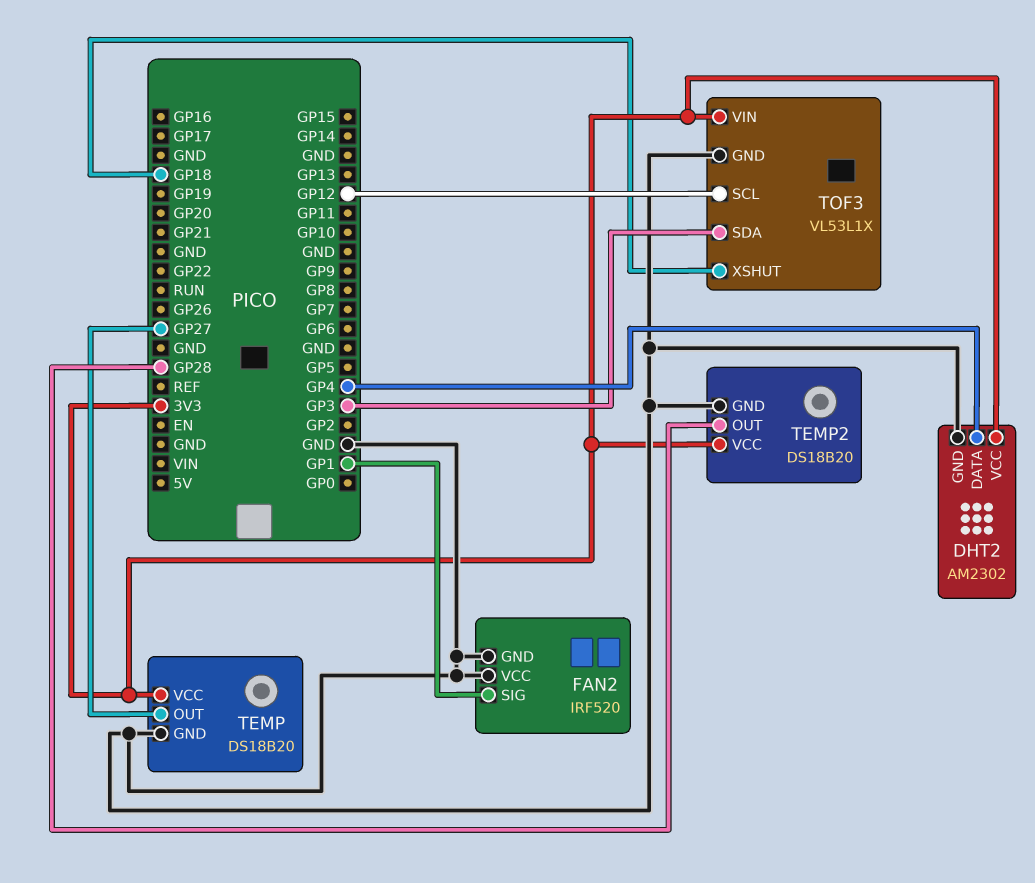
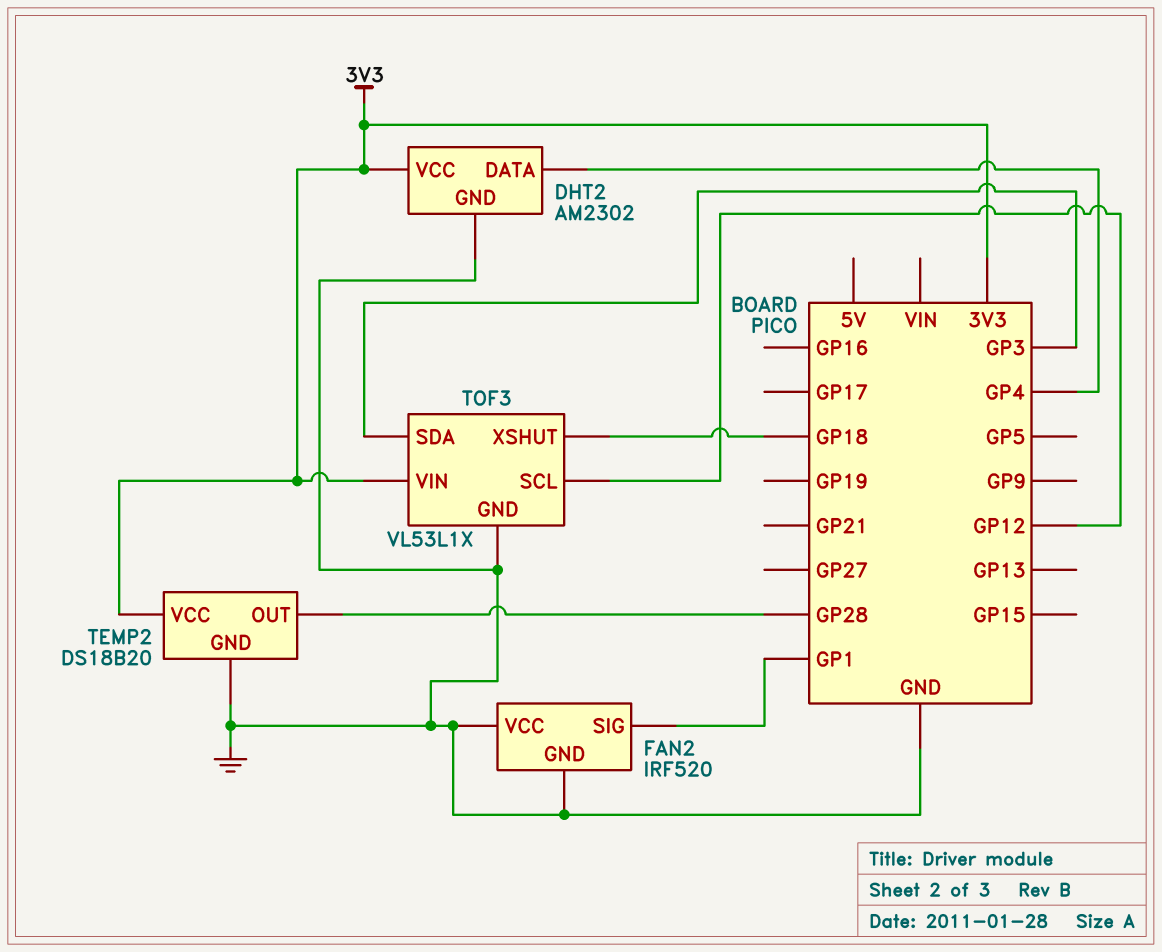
TEMP: DS18B20 -> none
TEMP pin GND: GND -> none
TEMP pin OUT: GP27 -> none
TEMP pin VCC: 3V3 -> none

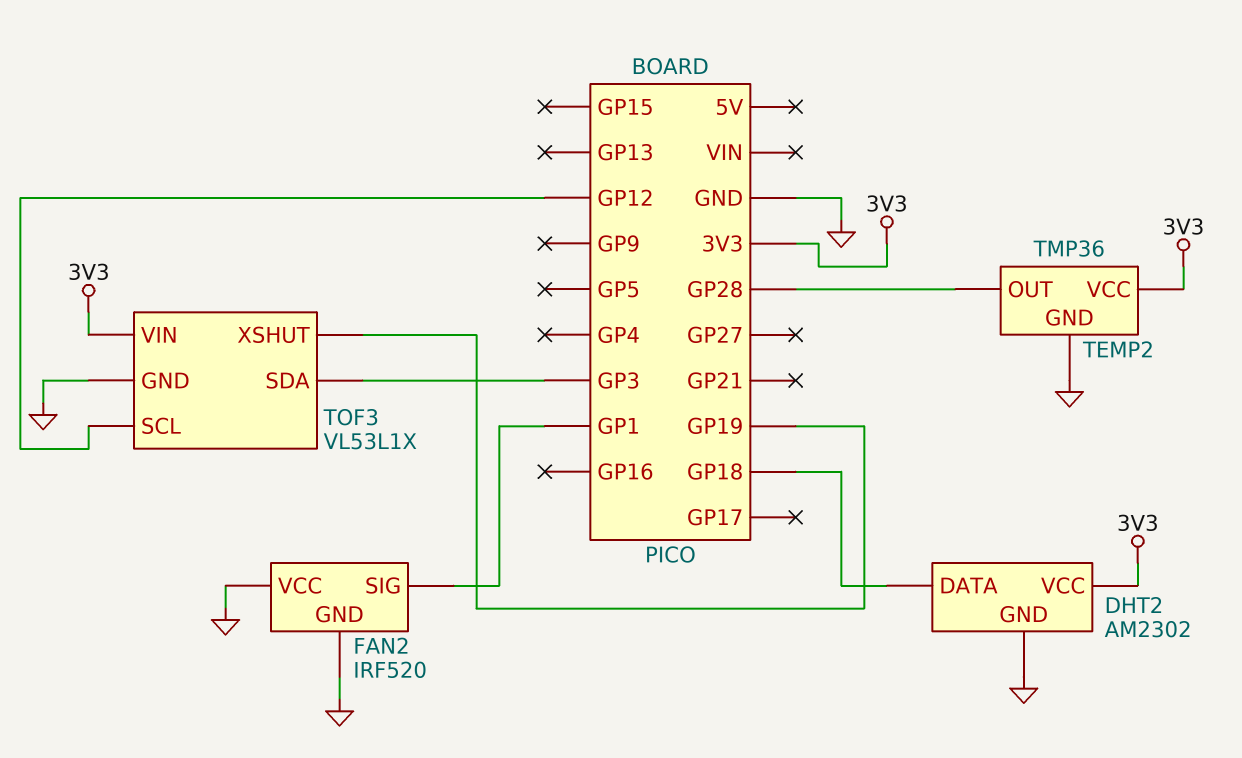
DHT2 pin DATA: GP4 -> GP18
TEMP2: DS18B20 -> TMP36
TOF3 pin XSHUT: GP18 -> GP19

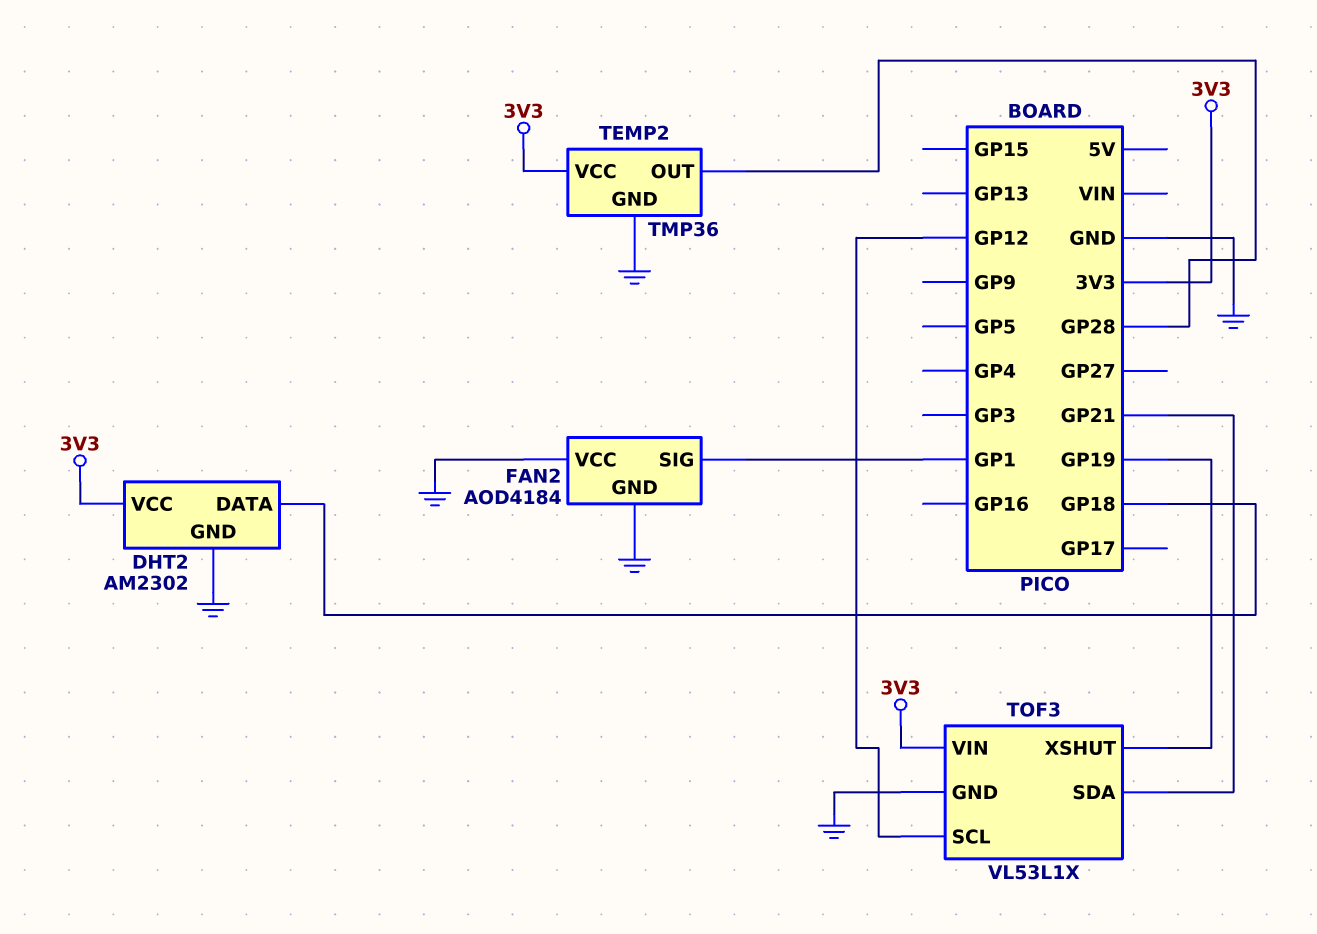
FAN2: IRF520 -> AOD4184
TOF3 pin SDA: GP3 -> GP21

